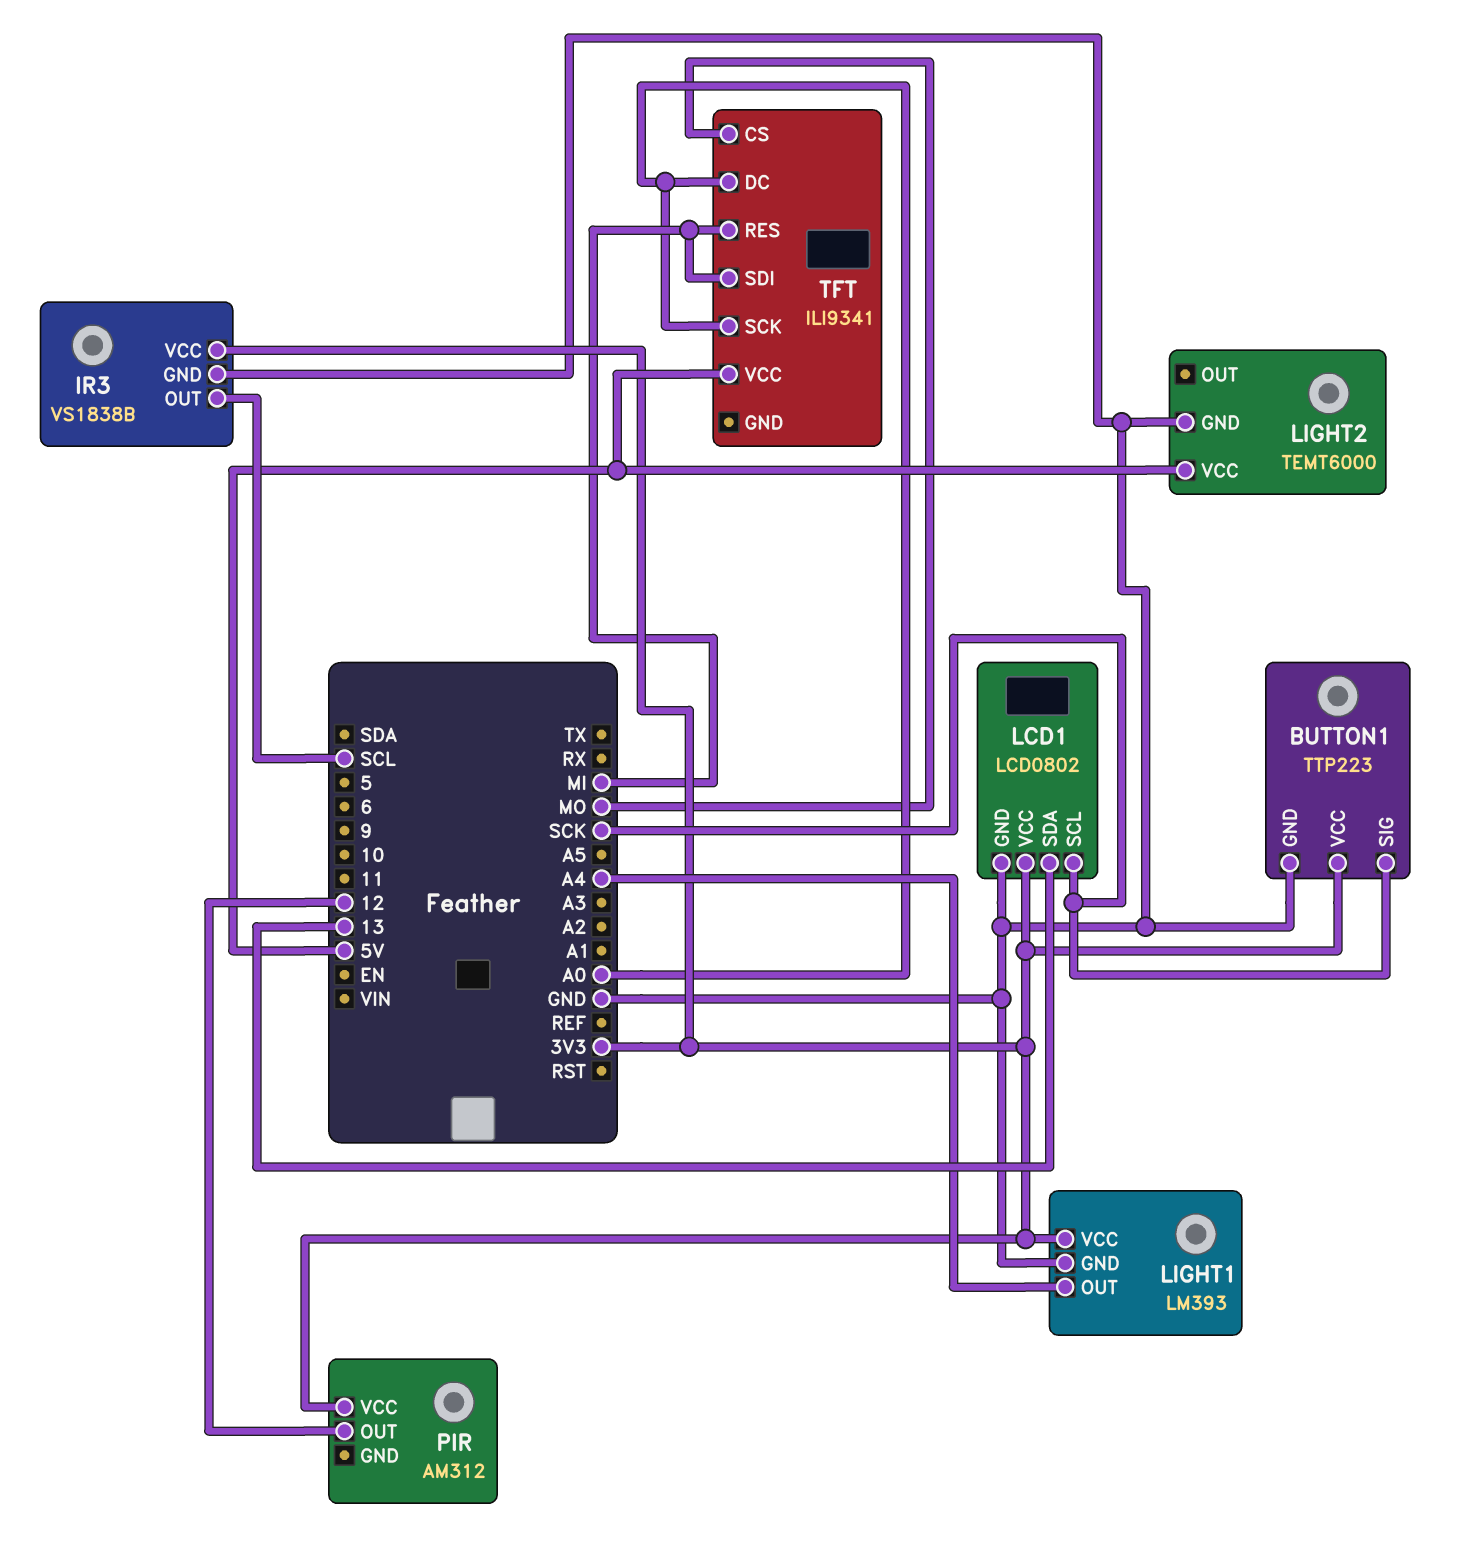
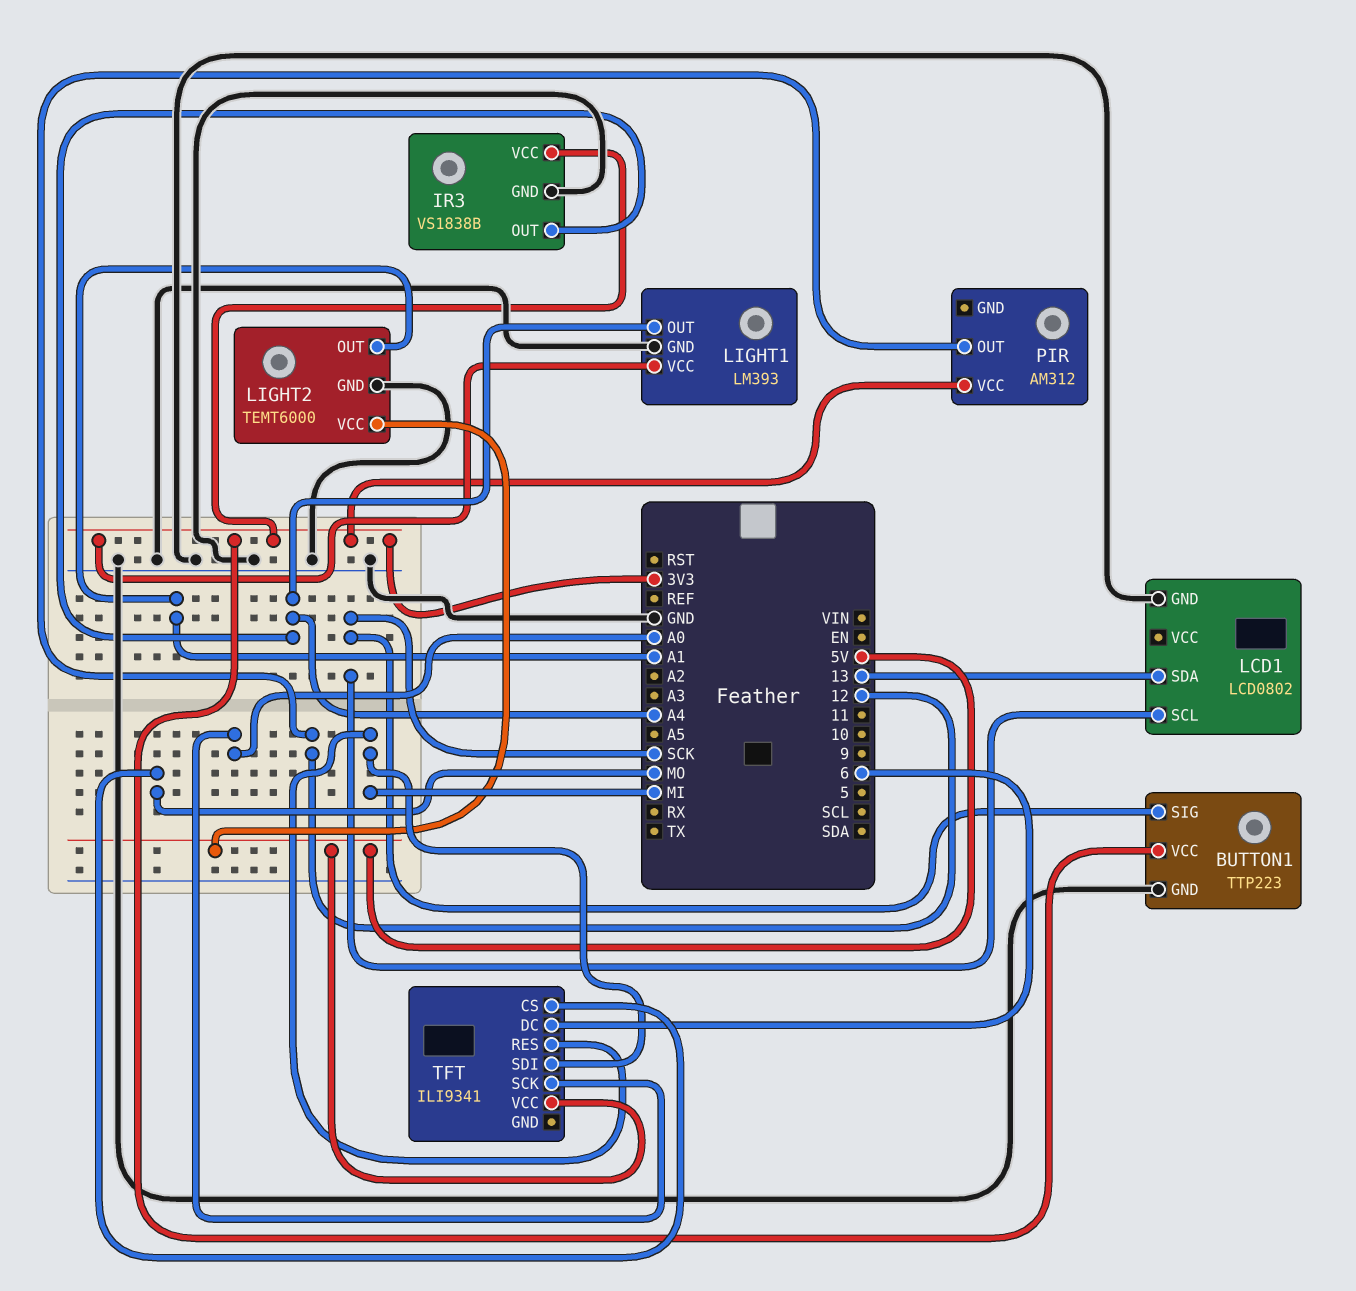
IR3 pin OUT: SCL -> A4
LCD1 pin VCC: 3V3 -> none
LIGHT2 pin OUT: none -> A1
TFT pin DC: A0 -> 6

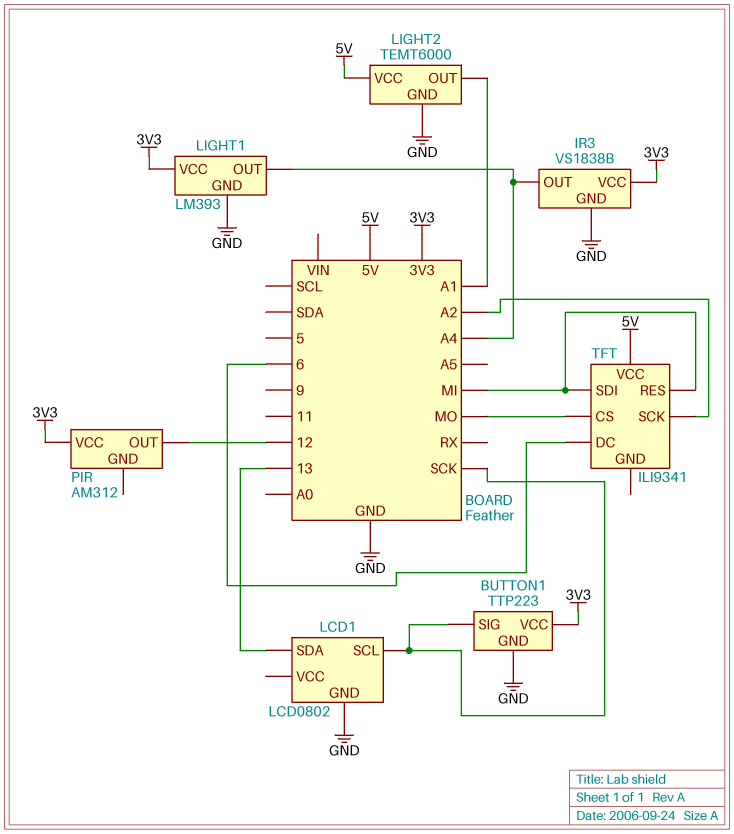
TFT pin SCK: A0 -> A2

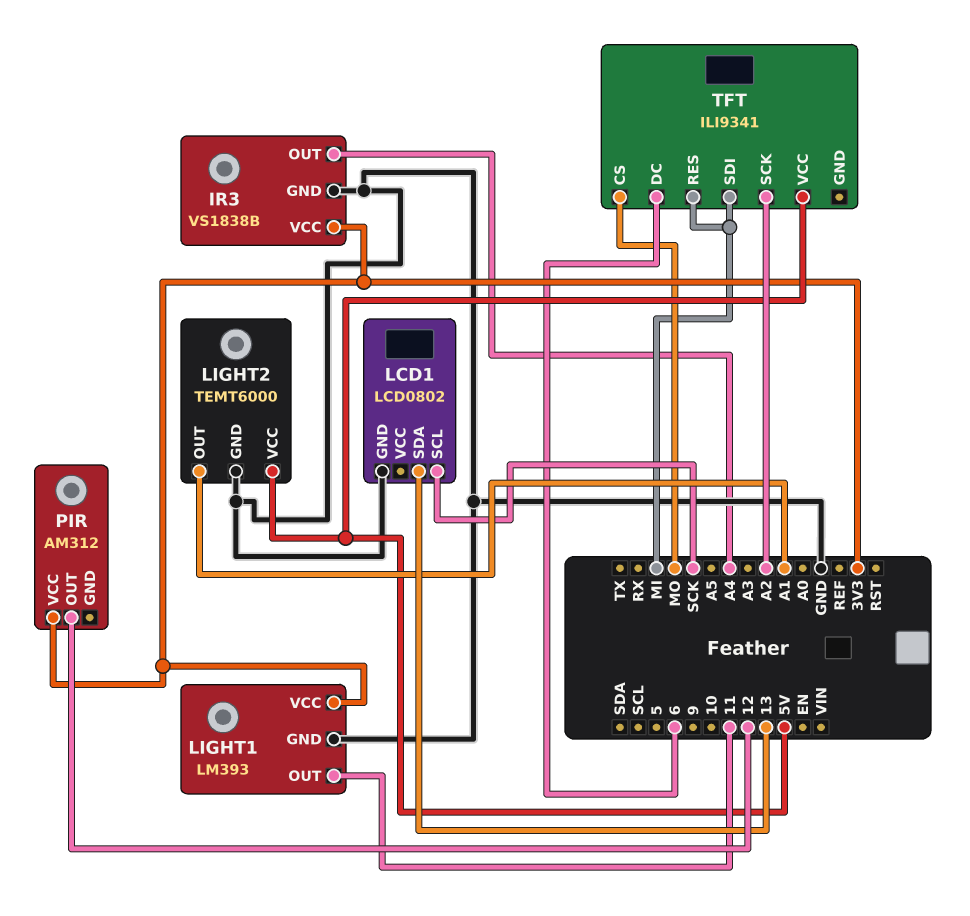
BUTTON1: TTP223 -> none
BUTTON1 pin GND: GND -> none
BUTTON1 pin SIG: SCK -> none
BUTTON1 pin VCC: 3V3 -> none
LIGHT1 pin OUT: A4 -> 11

